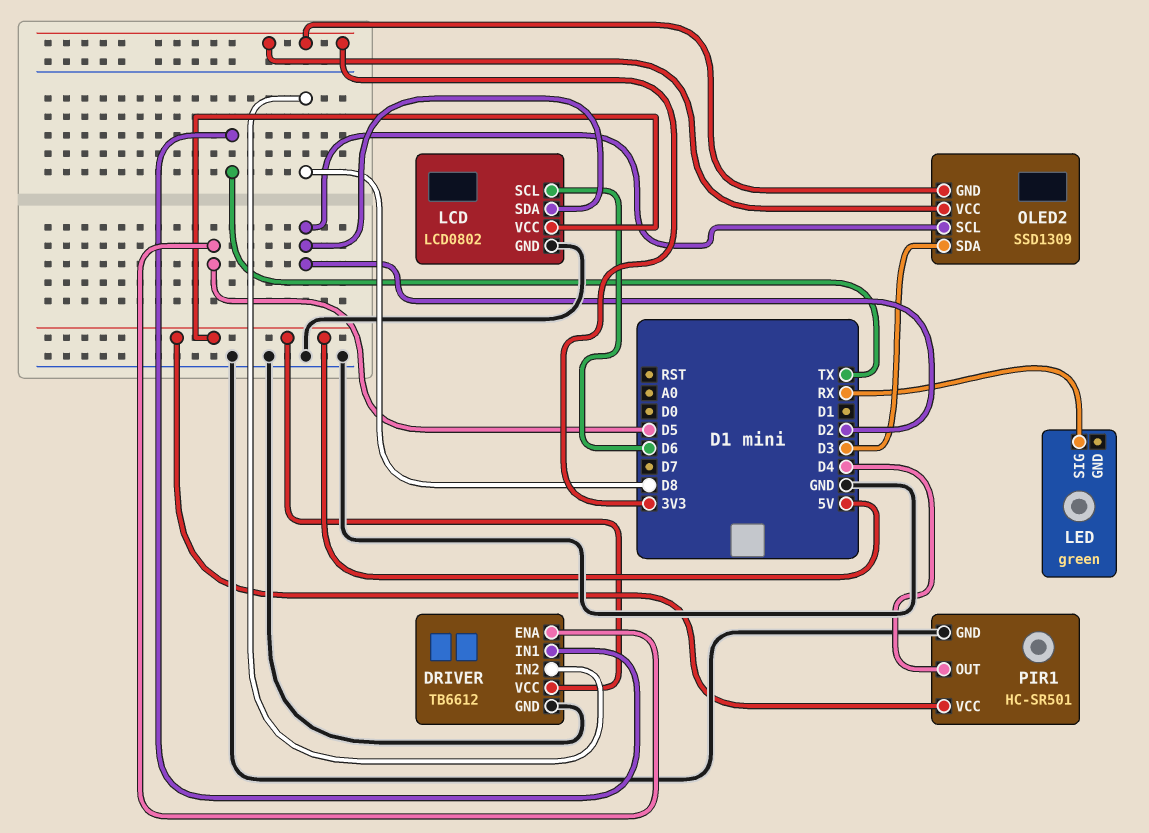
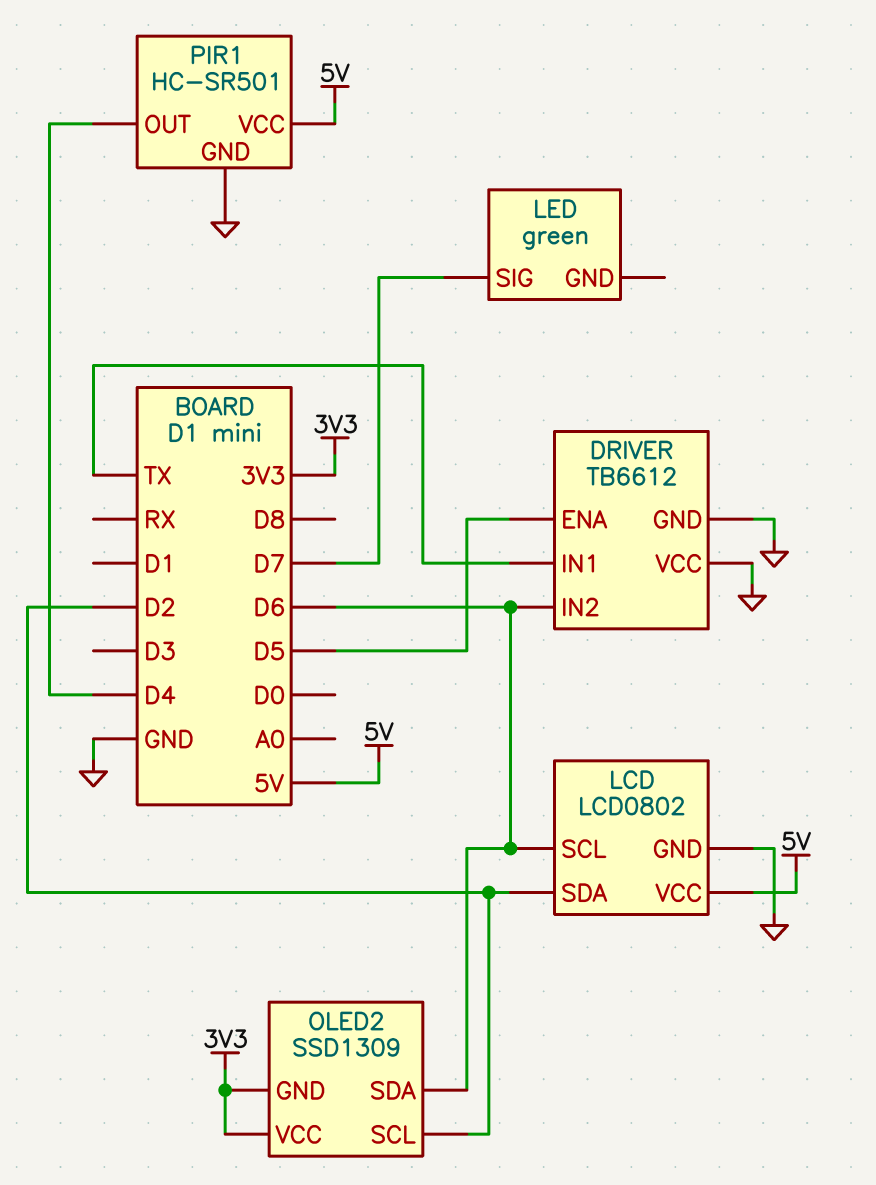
DRIVER pin IN2: D8 -> D6
DRIVER pin VCC: 5V -> GND
LED pin SIG: RX -> D7
OLED2 pin SDA: D3 -> D6

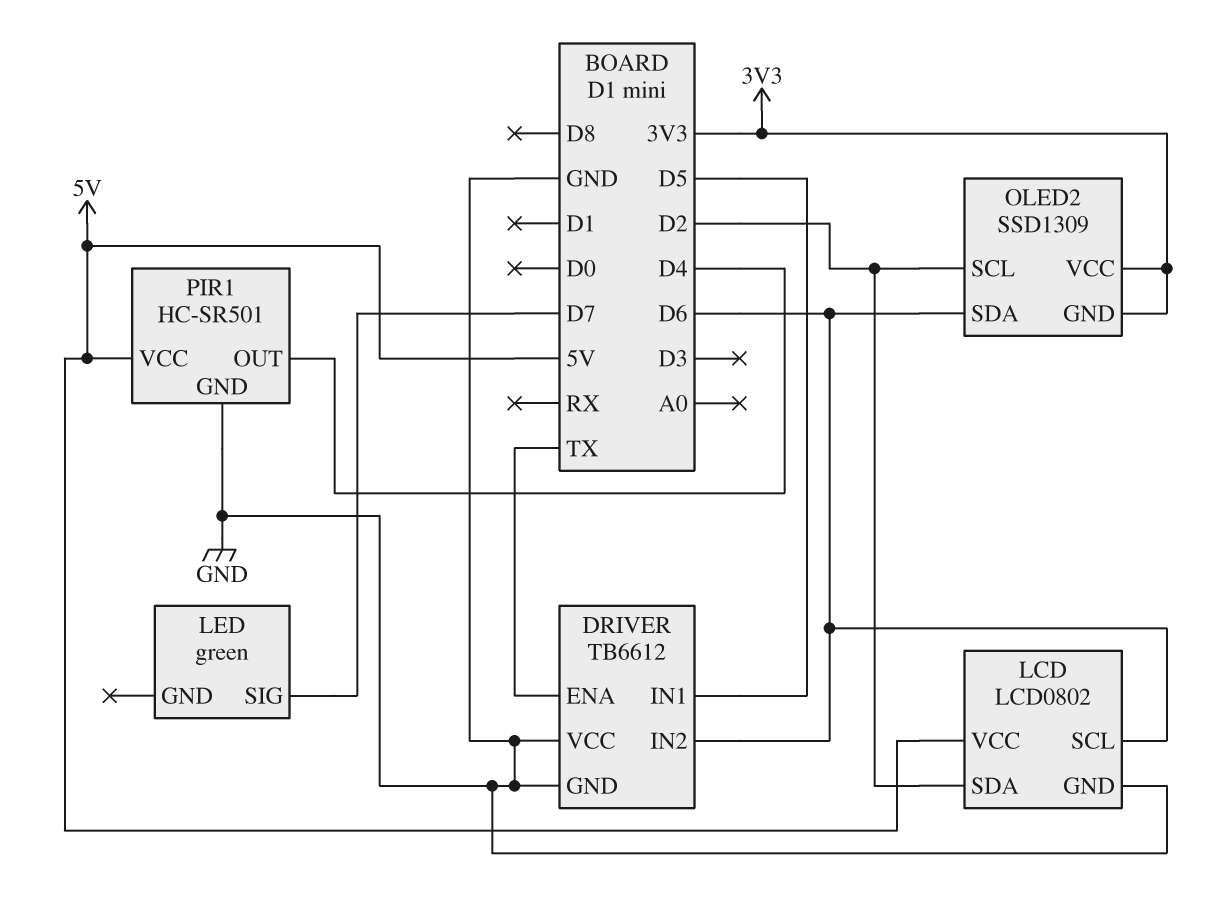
DRIVER pin ENA: D5 -> TX
DRIVER pin IN1: TX -> D5

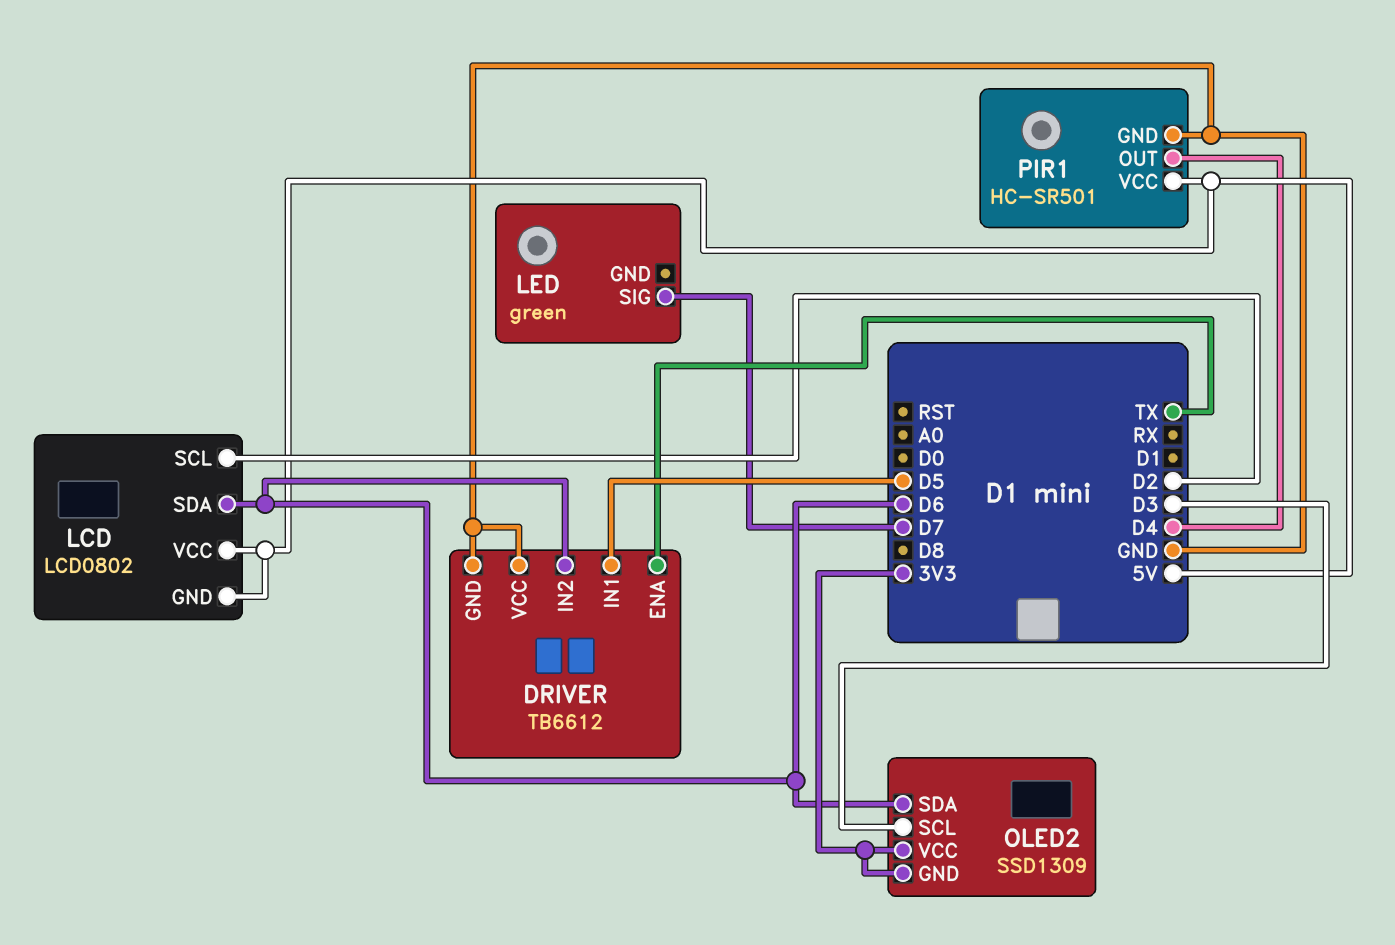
LCD pin GND: GND -> 5V
LCD pin SCL: D6 -> D2
LCD pin SDA: D2 -> D6
OLED2 pin SCL: D2 -> D3

